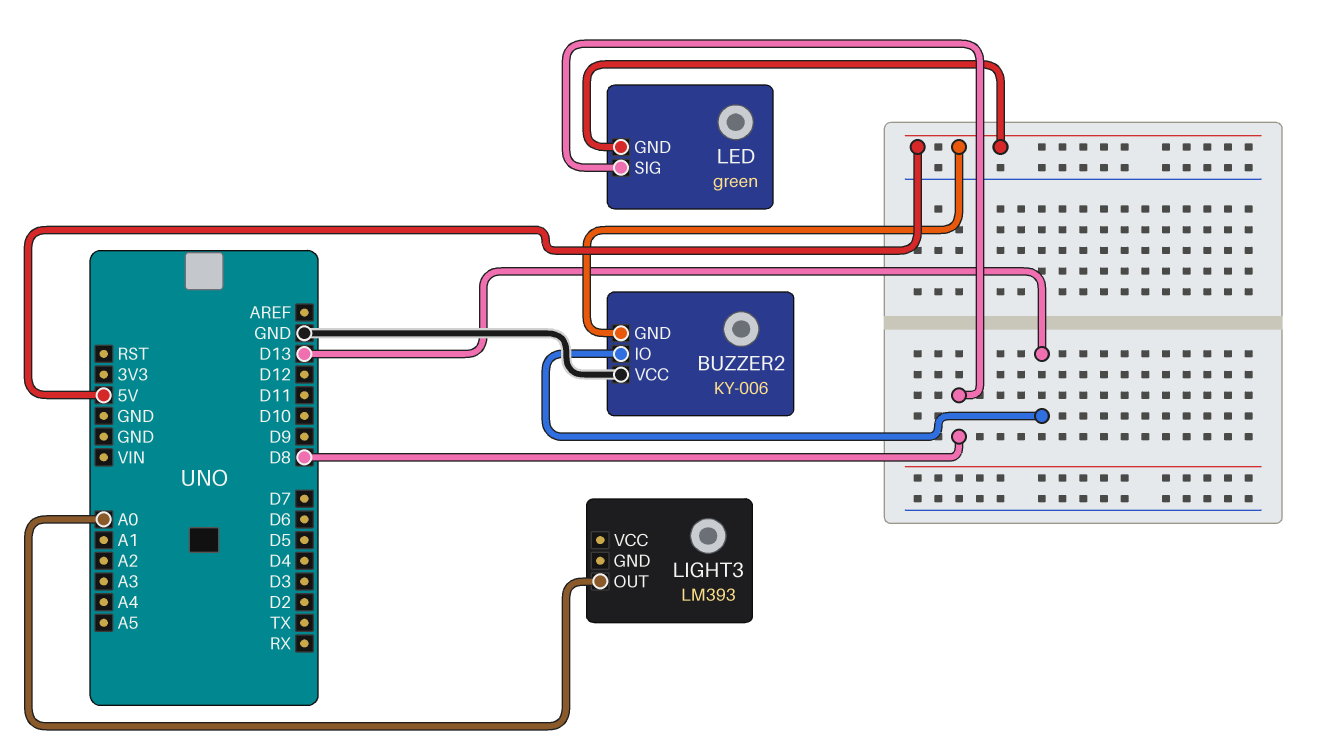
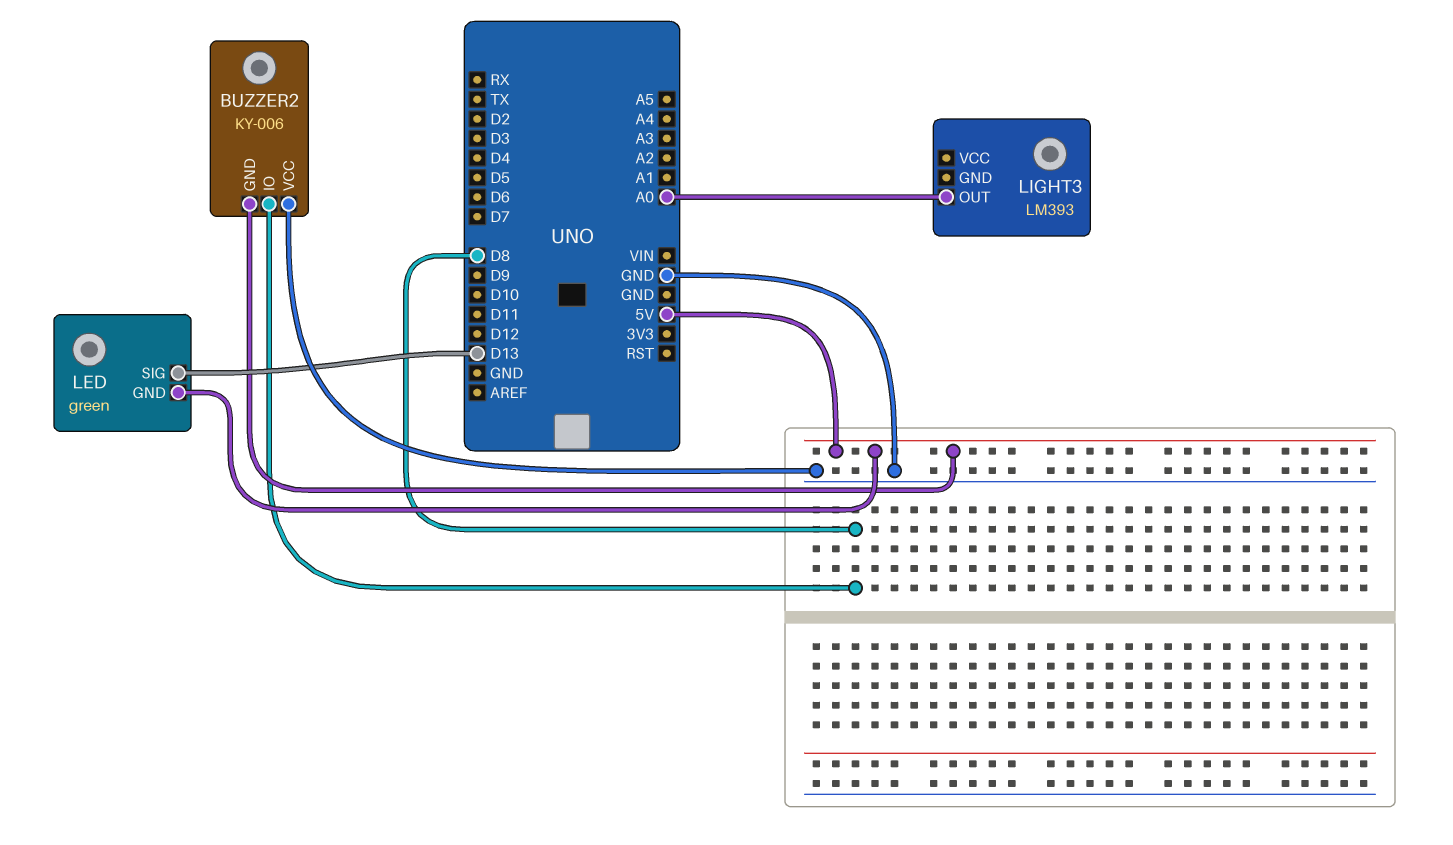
BUZZER2 pin IO: D13 -> D8
LED pin SIG: D8 -> D13

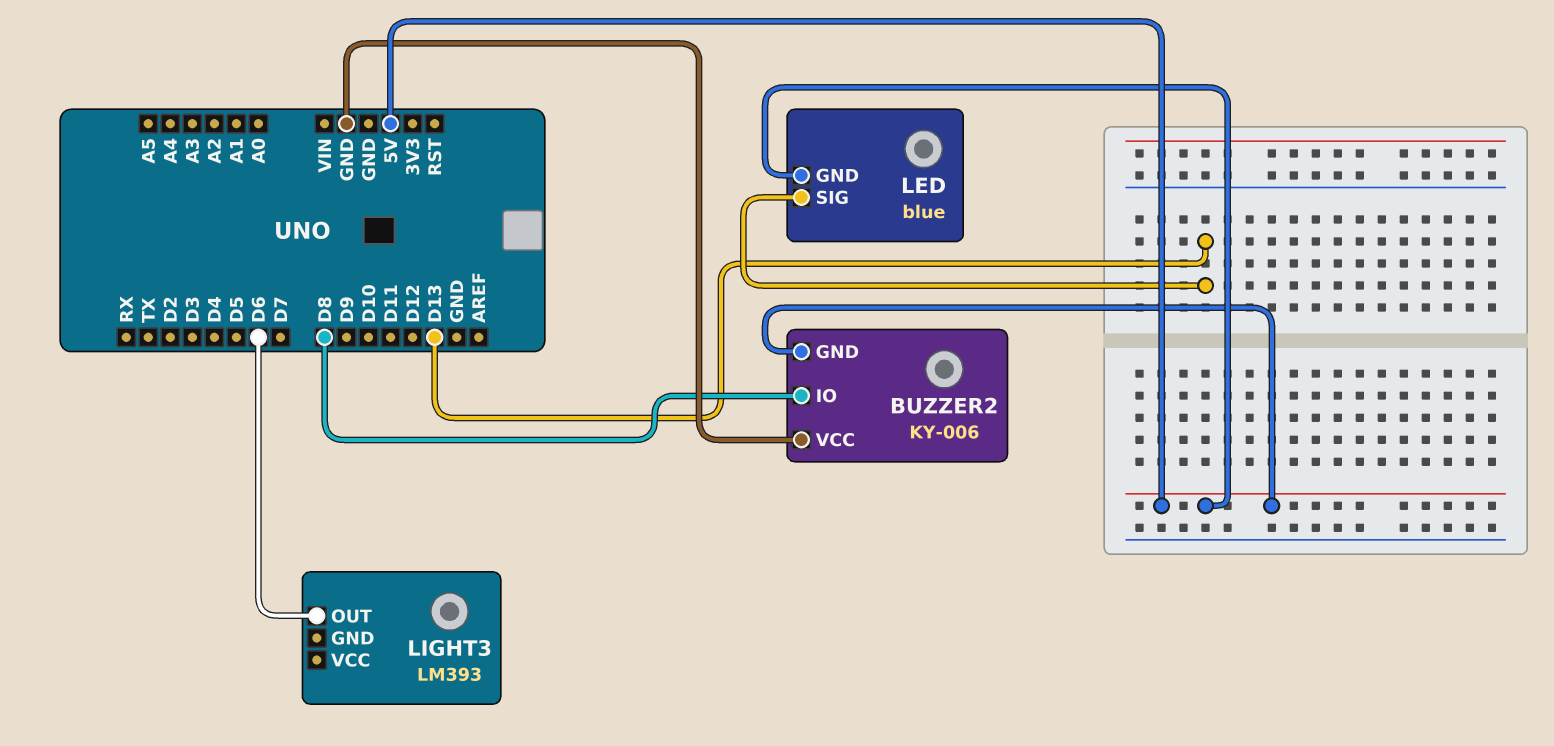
LED: green -> blue
LIGHT3 pin OUT: A0 -> D6

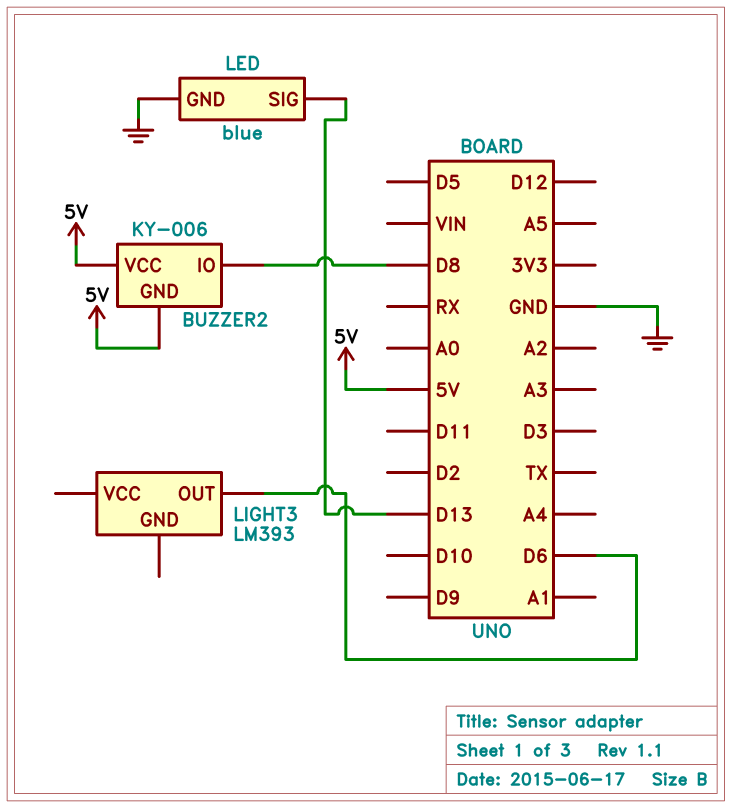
BUZZER2 pin VCC: GND -> 5V
LED pin GND: 5V -> GND

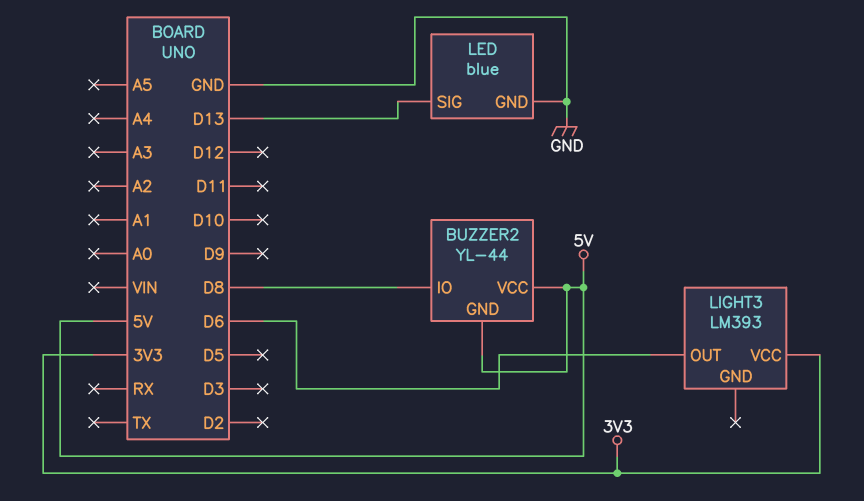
BUZZER2: KY-006 -> YL-44
LIGHT3 pin VCC: none -> 3V3

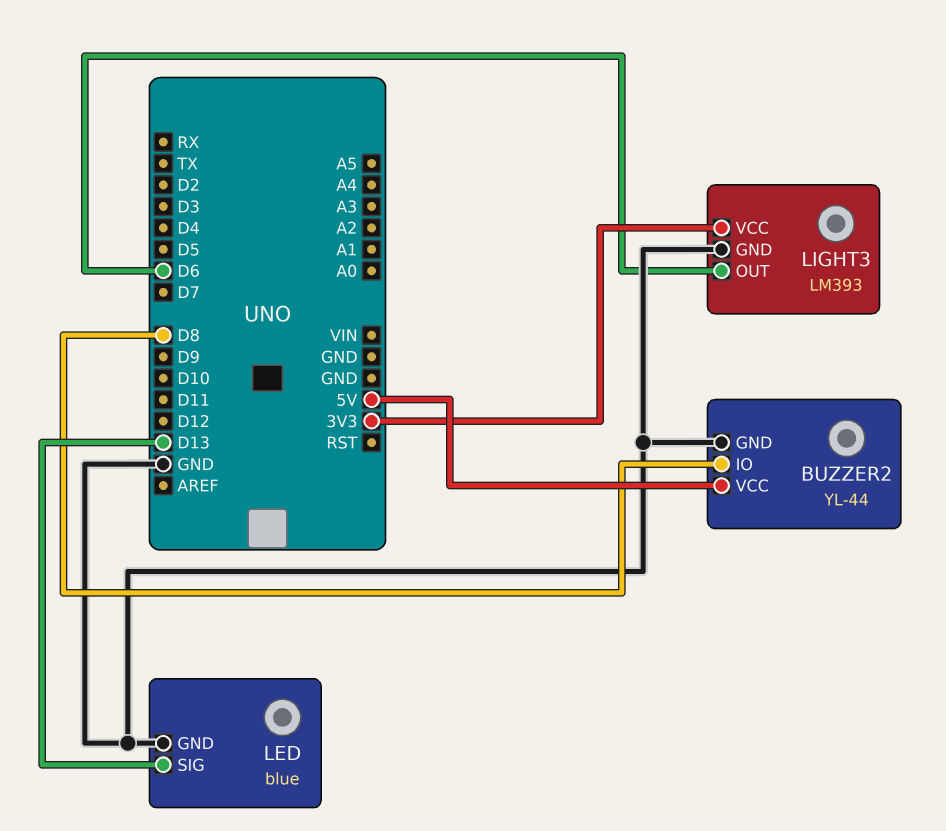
BUZZER2 pin GND: 5V -> GND
LIGHT3 pin GND: none -> GND

